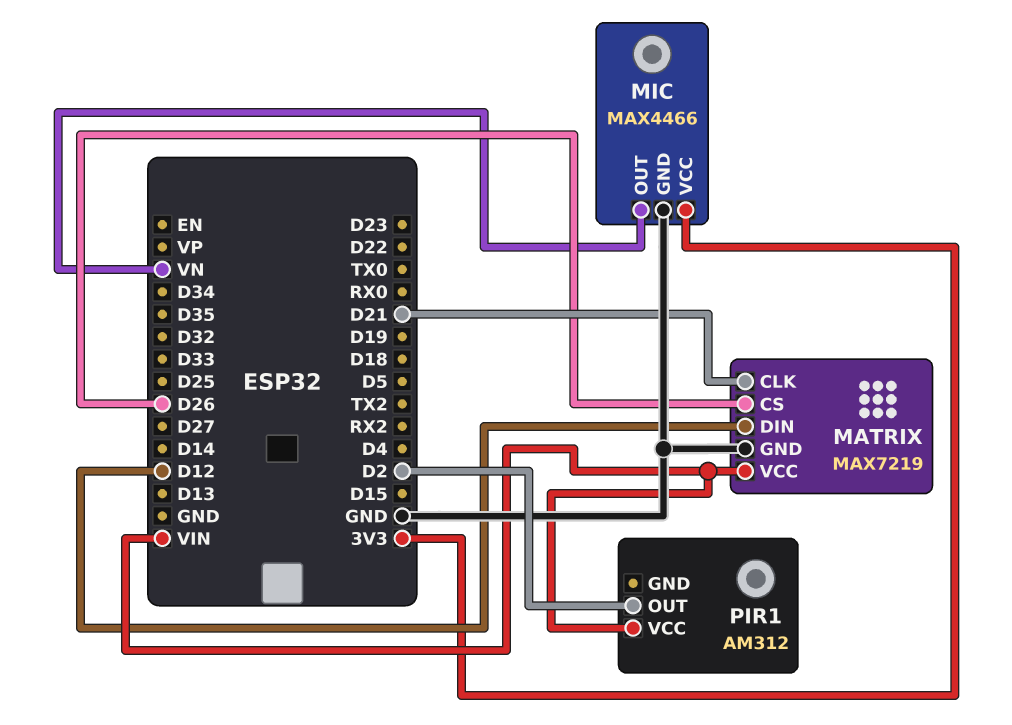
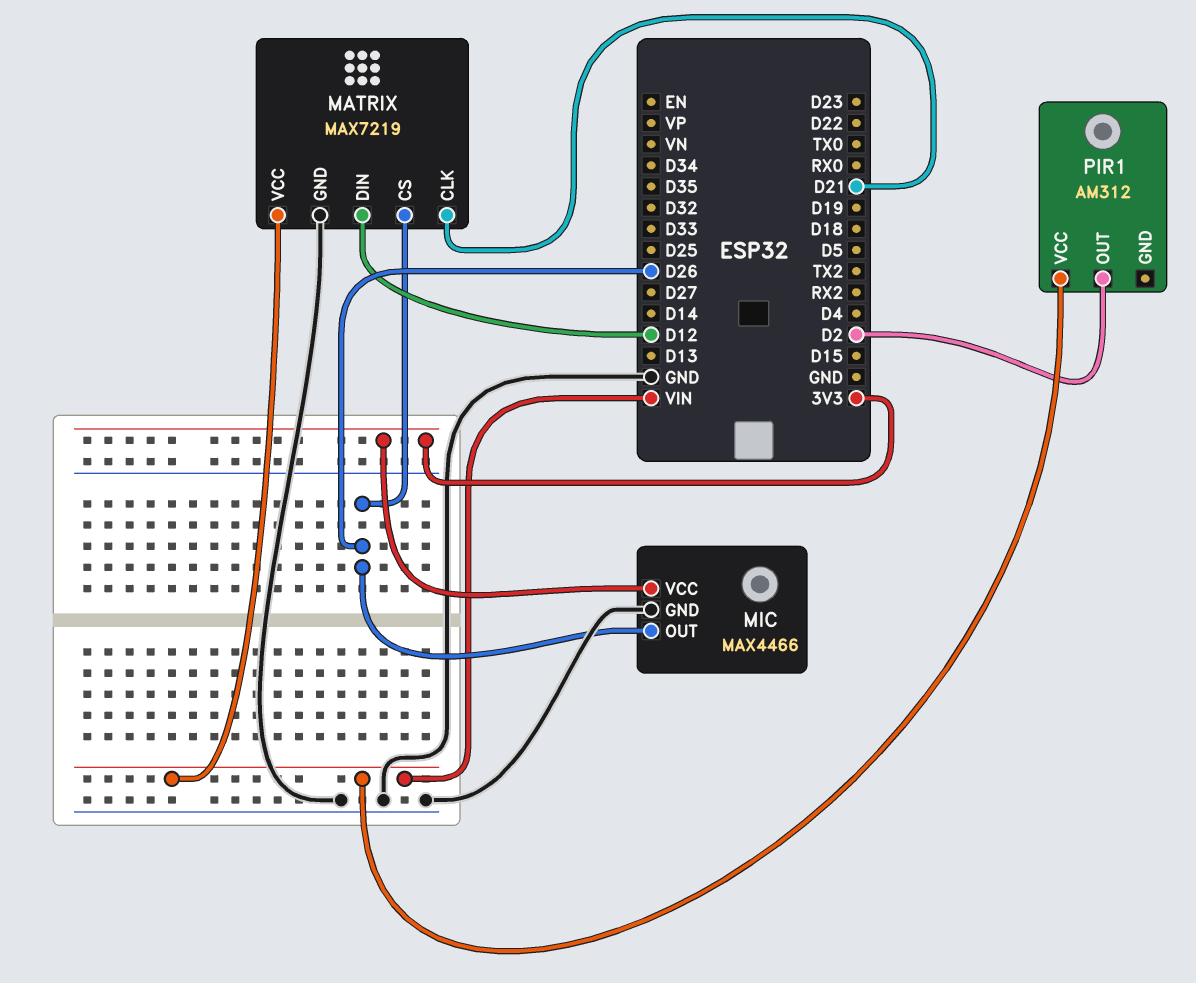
MIC pin OUT: VN -> D26

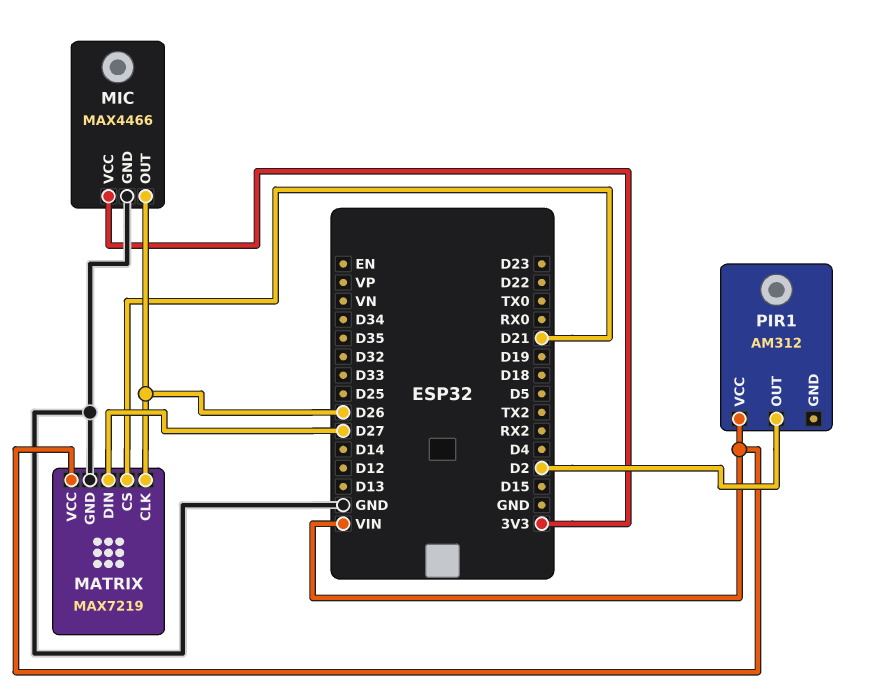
MATRIX pin CLK: D21 -> D26
MATRIX pin CS: D26 -> D21
MATRIX pin DIN: D12 -> D27

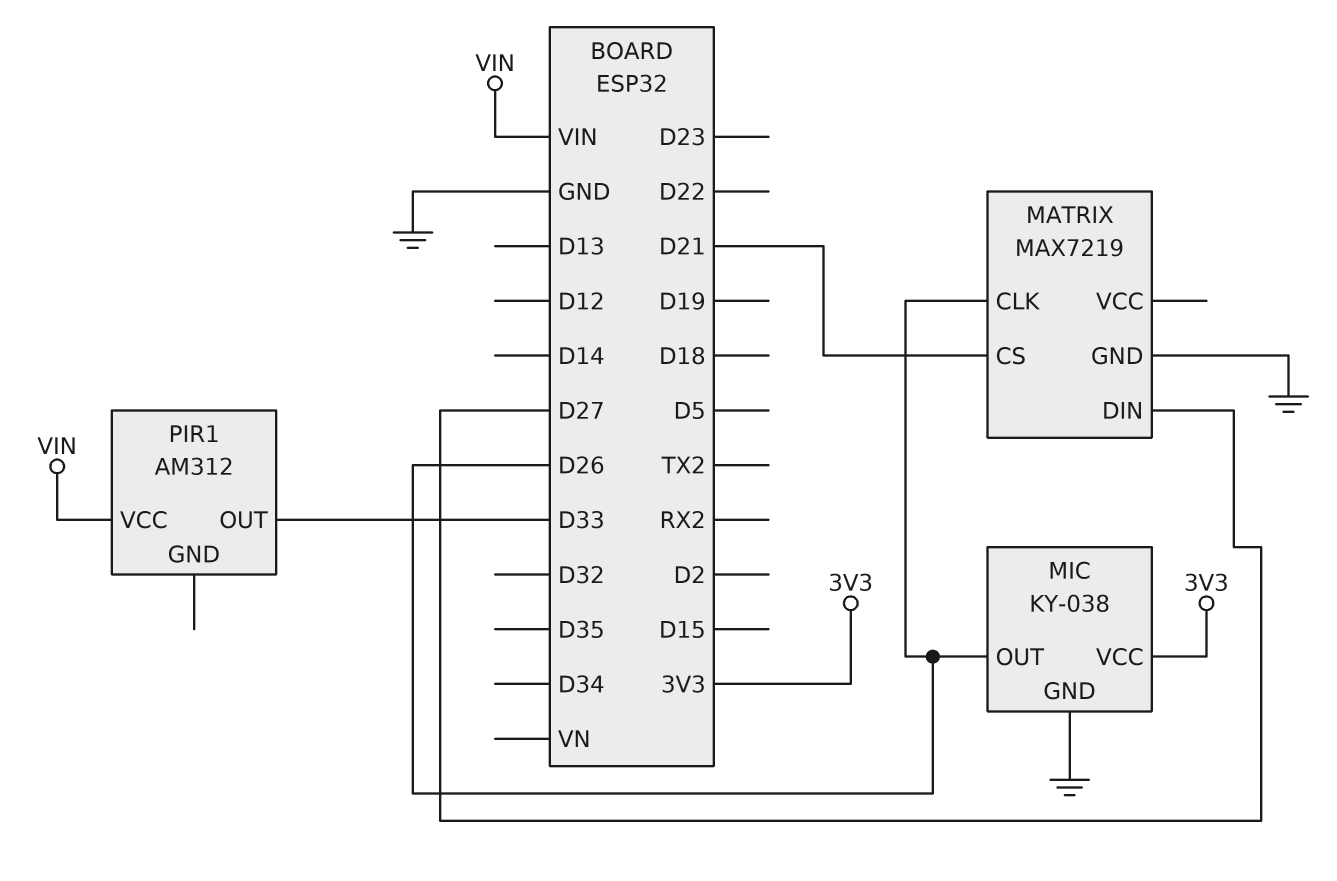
MATRIX pin VCC: VIN -> none
MIC: MAX4466 -> KY-038
PIR1 pin OUT: D2 -> D33

